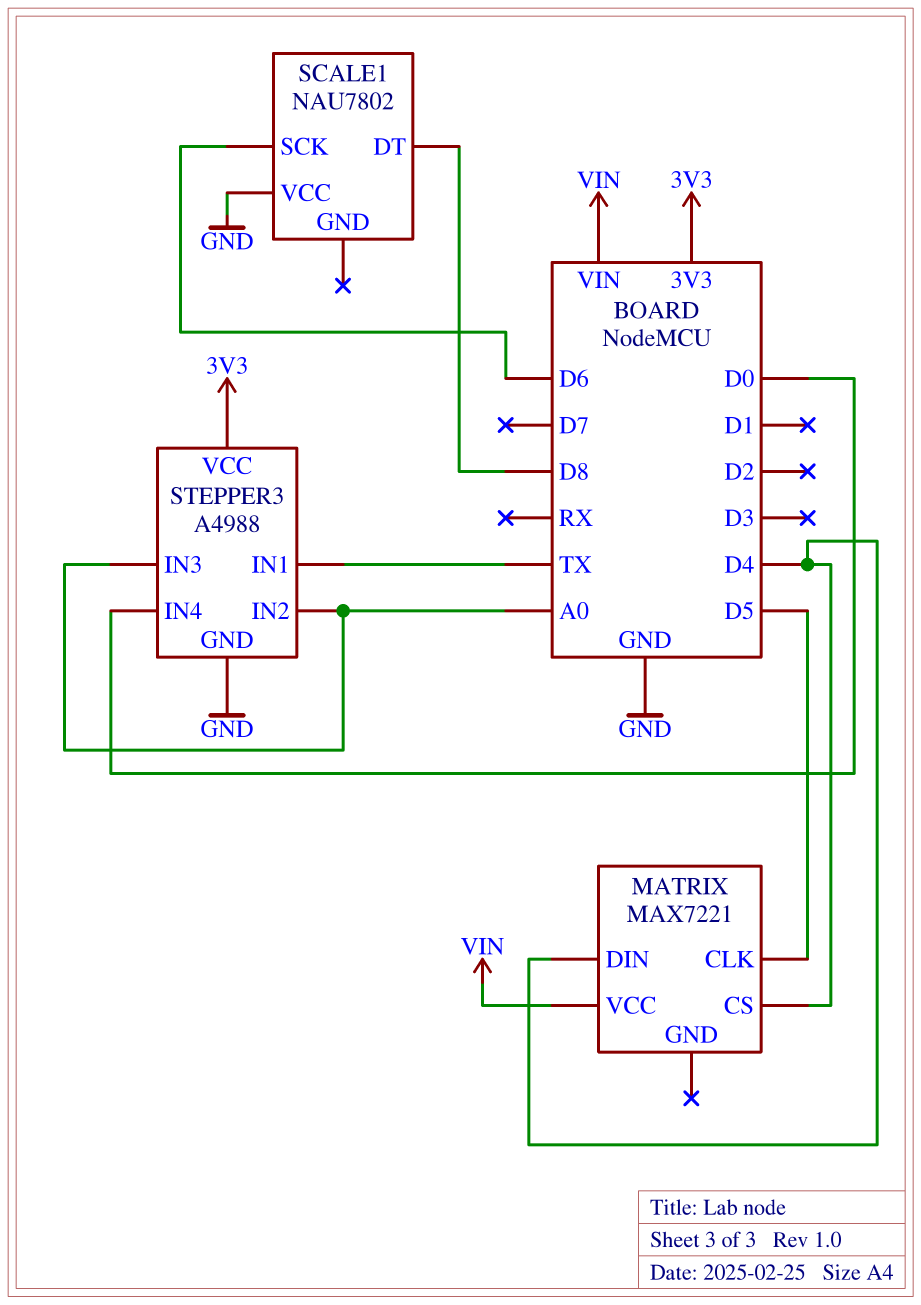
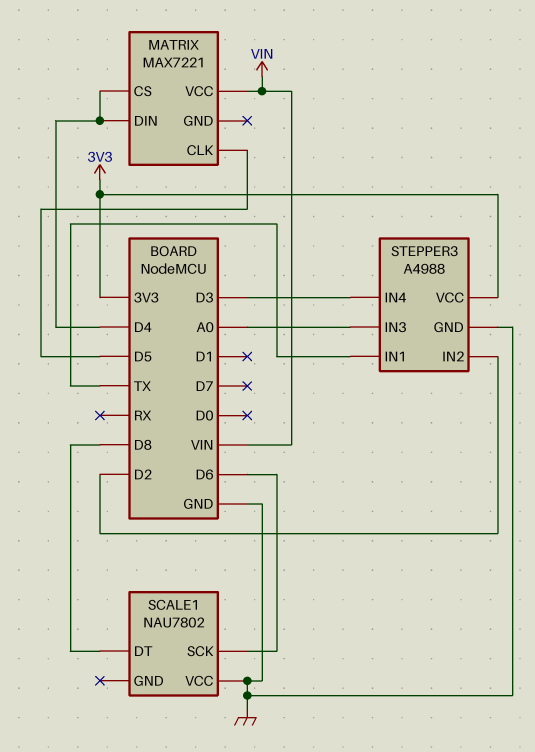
STEPPER3 pin IN2: A0 -> D2
STEPPER3 pin IN4: D0 -> D3

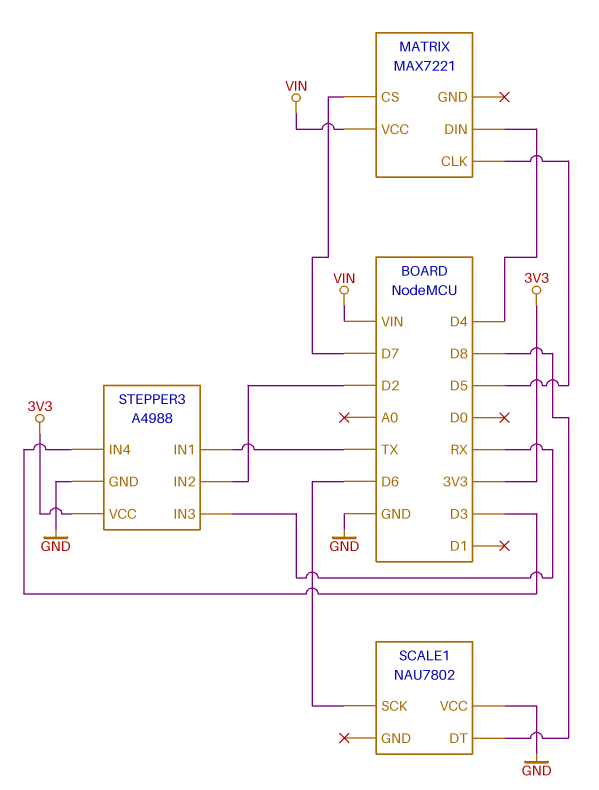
MATRIX pin CS: D4 -> D7
STEPPER3 pin IN3: A0 -> RX

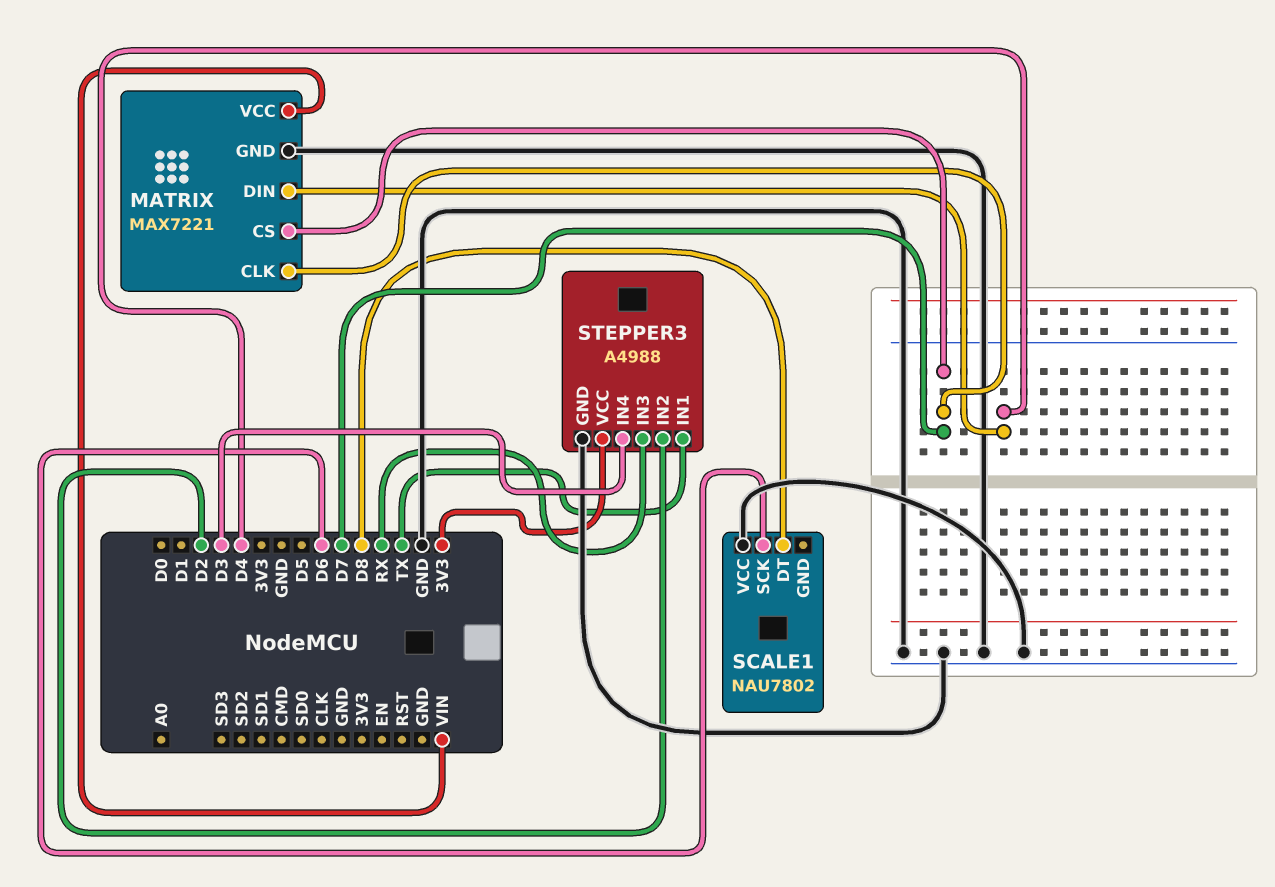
MATRIX pin CLK: D5 -> D7
MATRIX pin GND: none -> GND

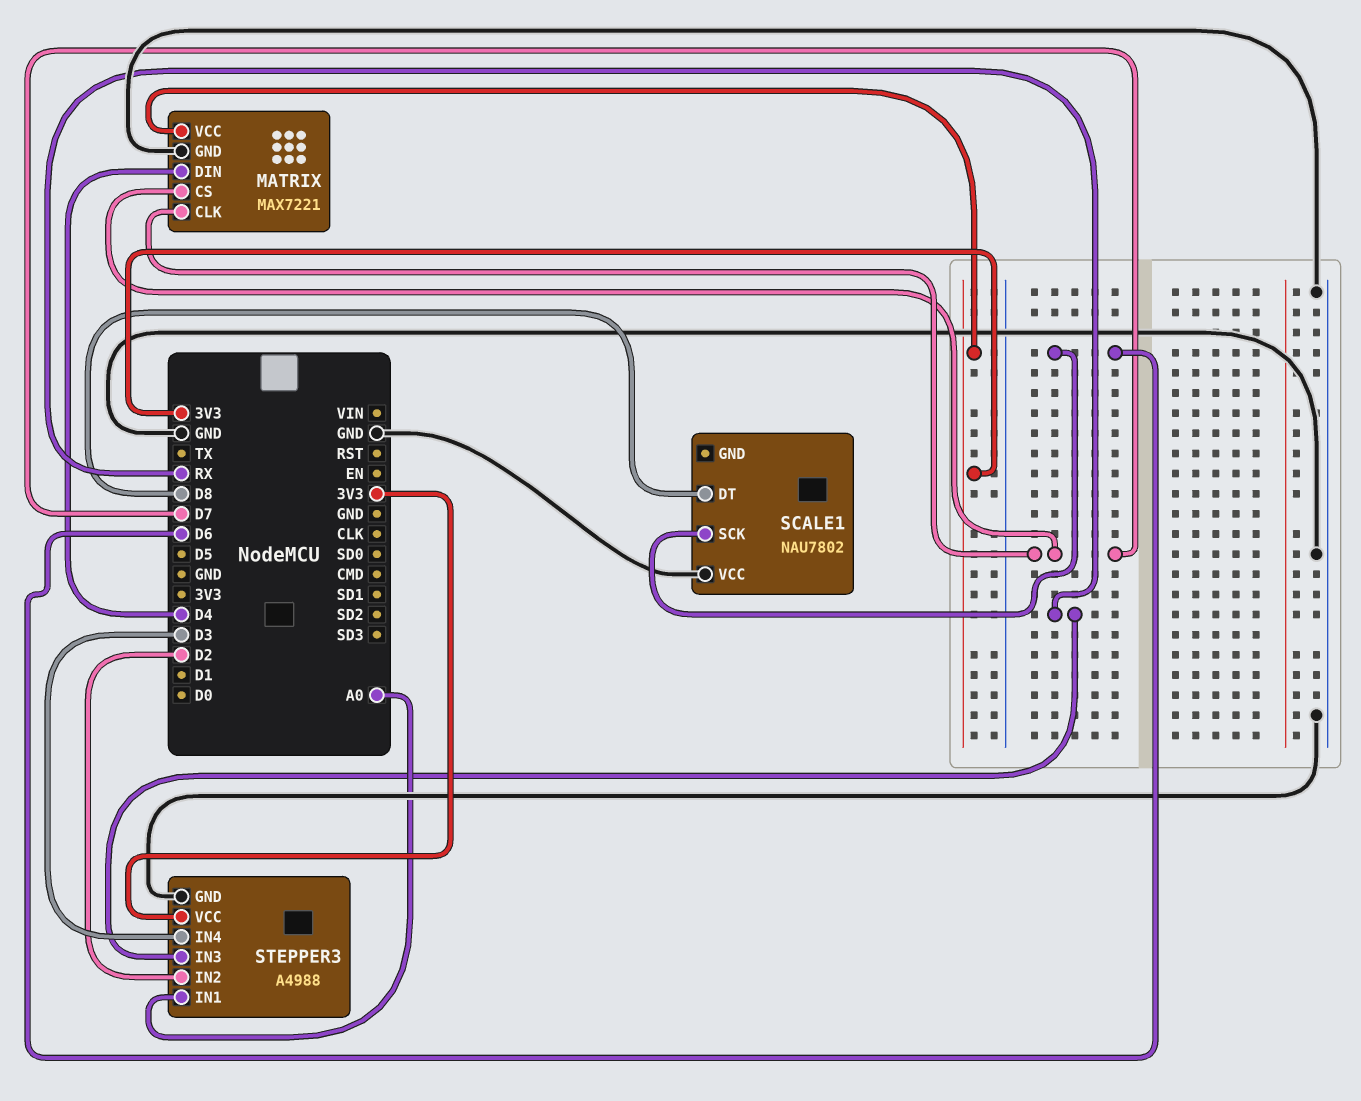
MATRIX pin VCC: VIN -> 3V3
STEPPER3 pin IN1: TX -> A0

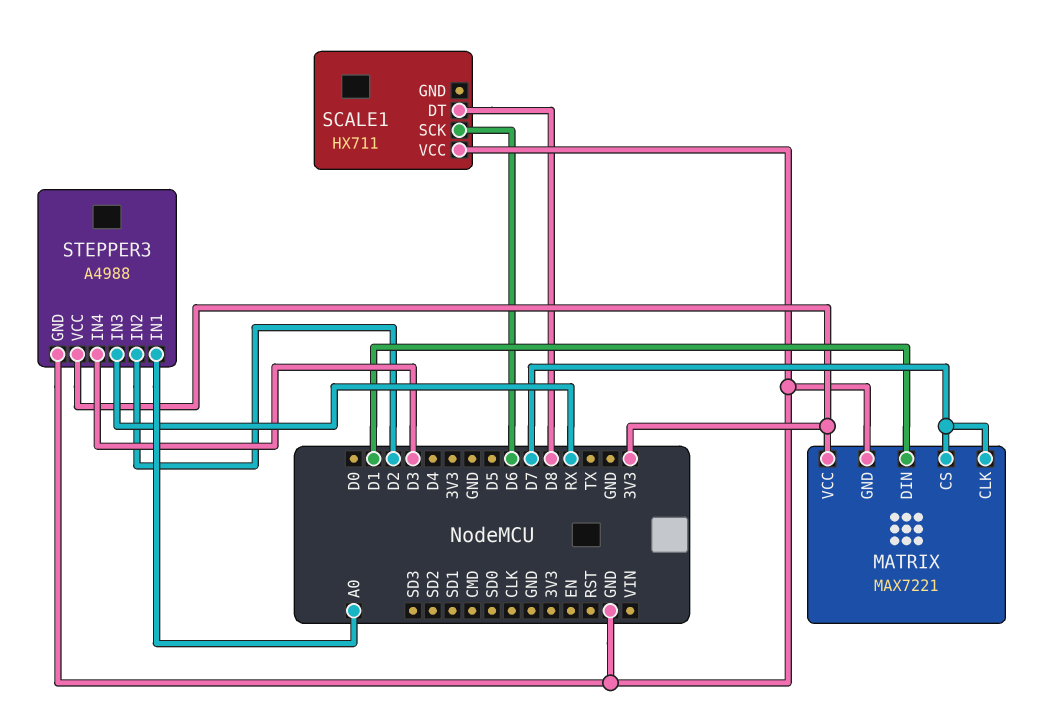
MATRIX pin DIN: D4 -> D1
SCALE1: NAU7802 -> HX711

